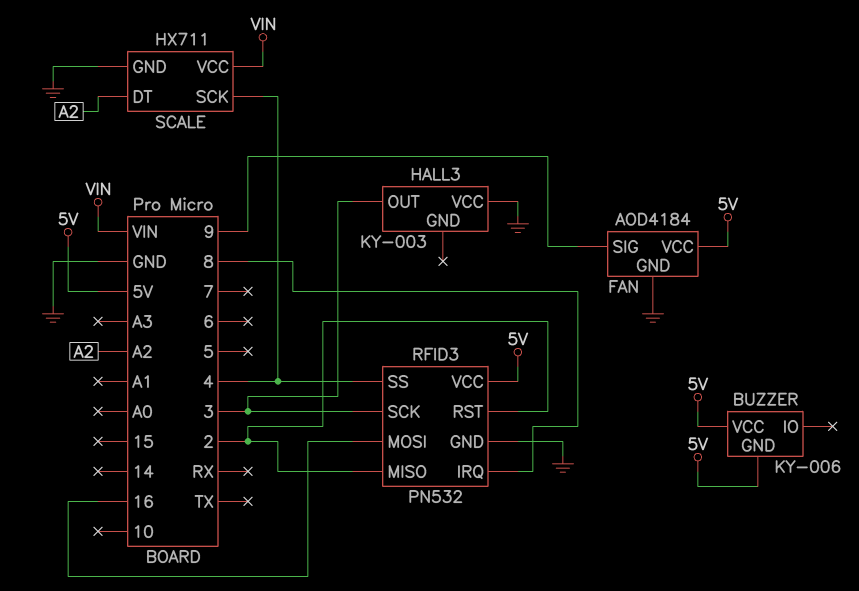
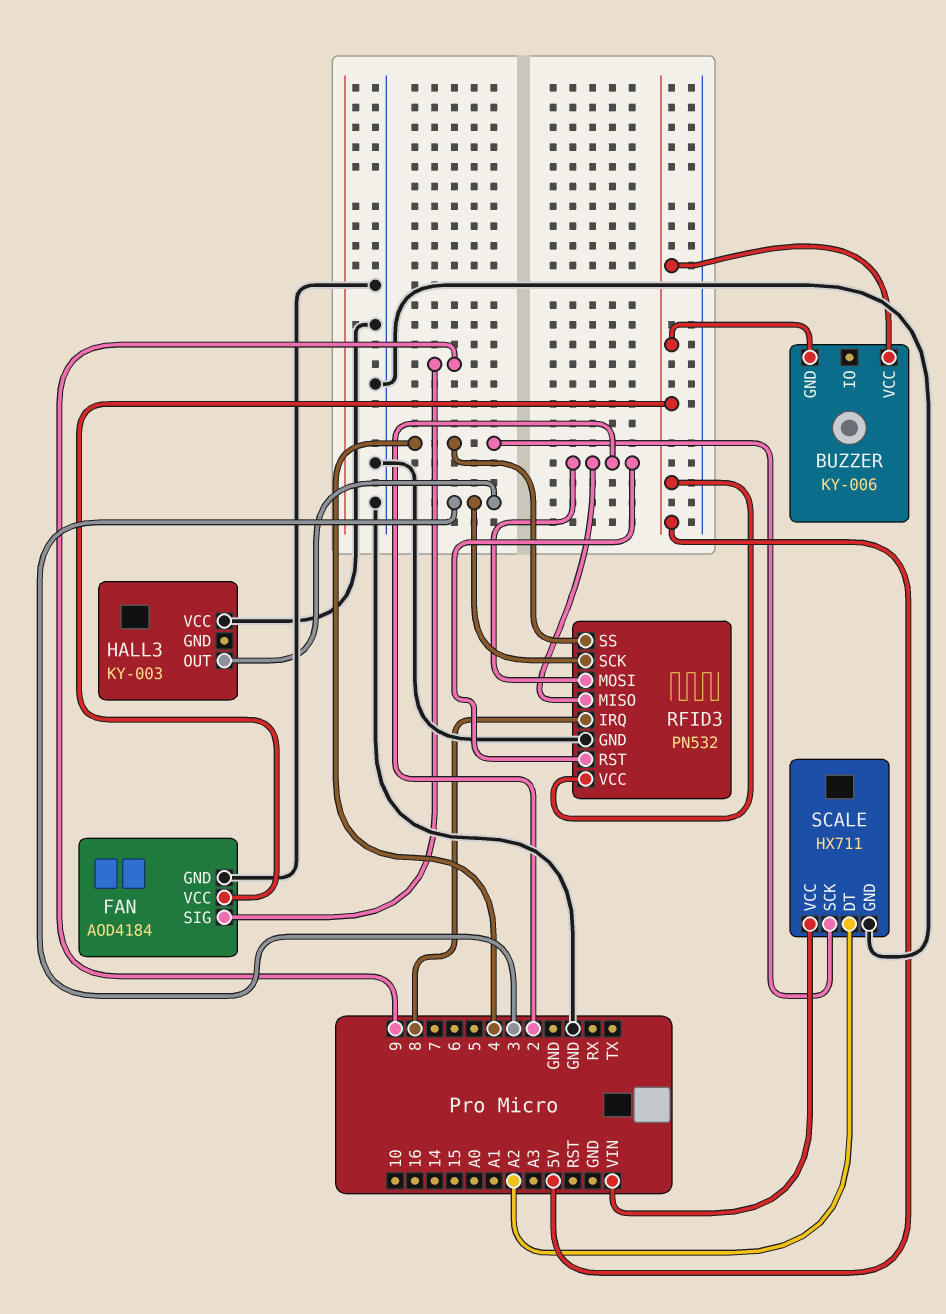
RFID3 pin MOSI: 16 -> 2

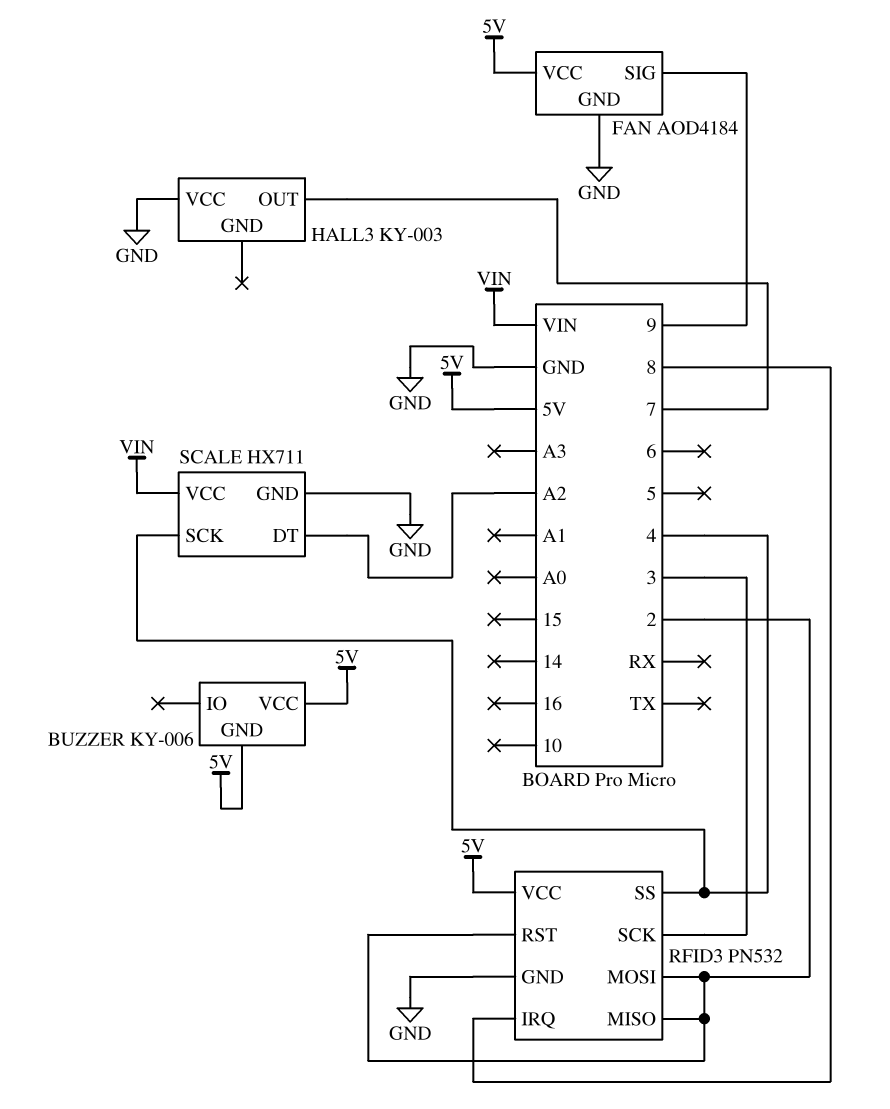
HALL3 pin OUT: 3 -> 7

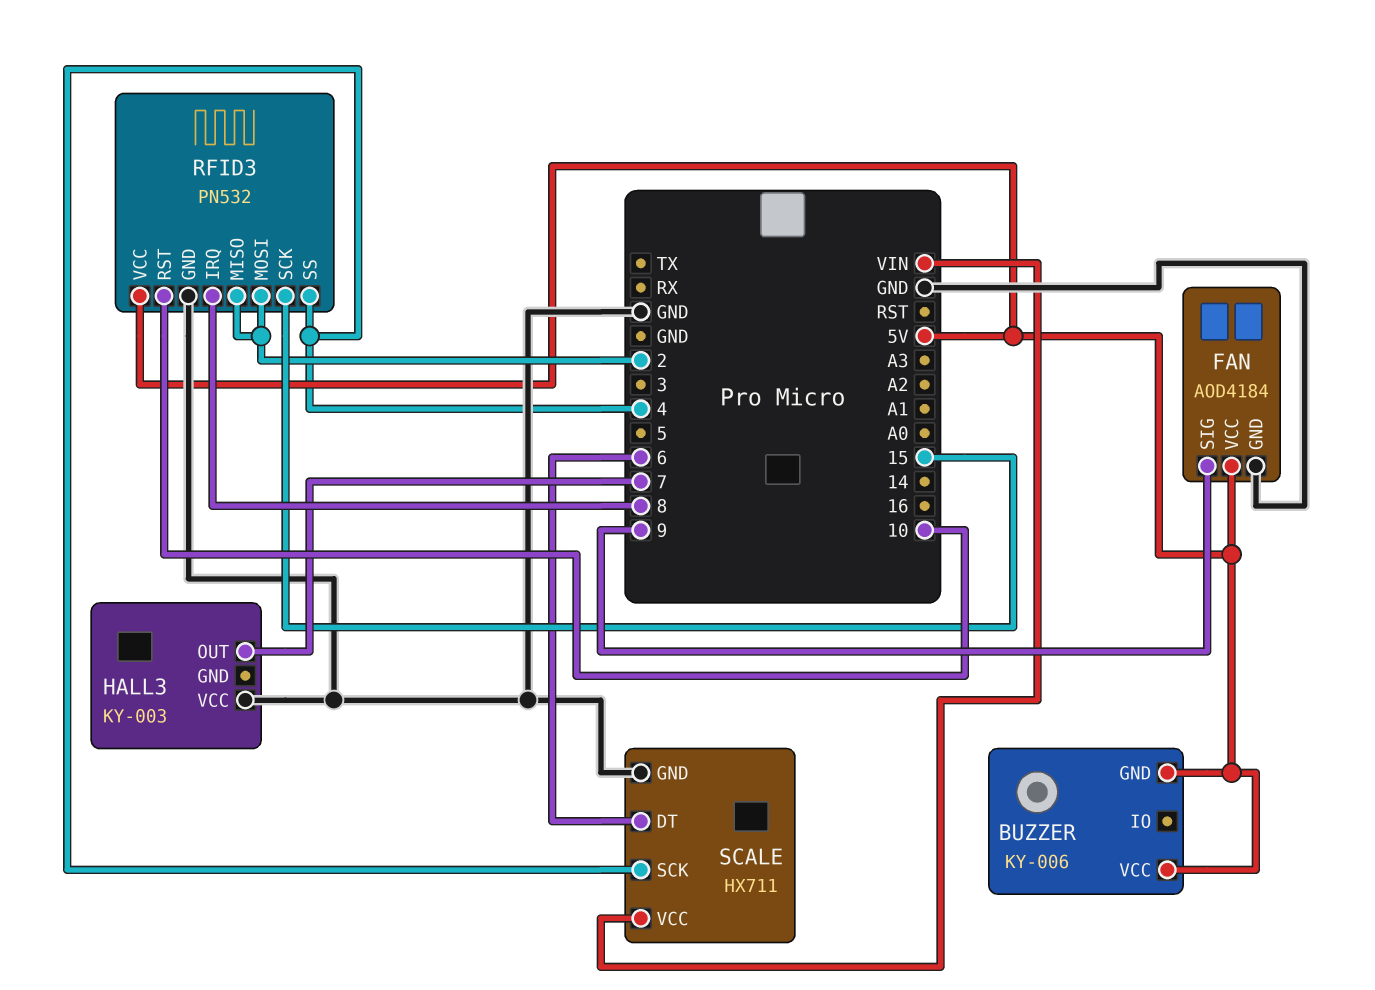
RFID3 pin RST: 2 -> 10
RFID3 pin SCK: 3 -> 15
SCALE pin DT: A2 -> 6

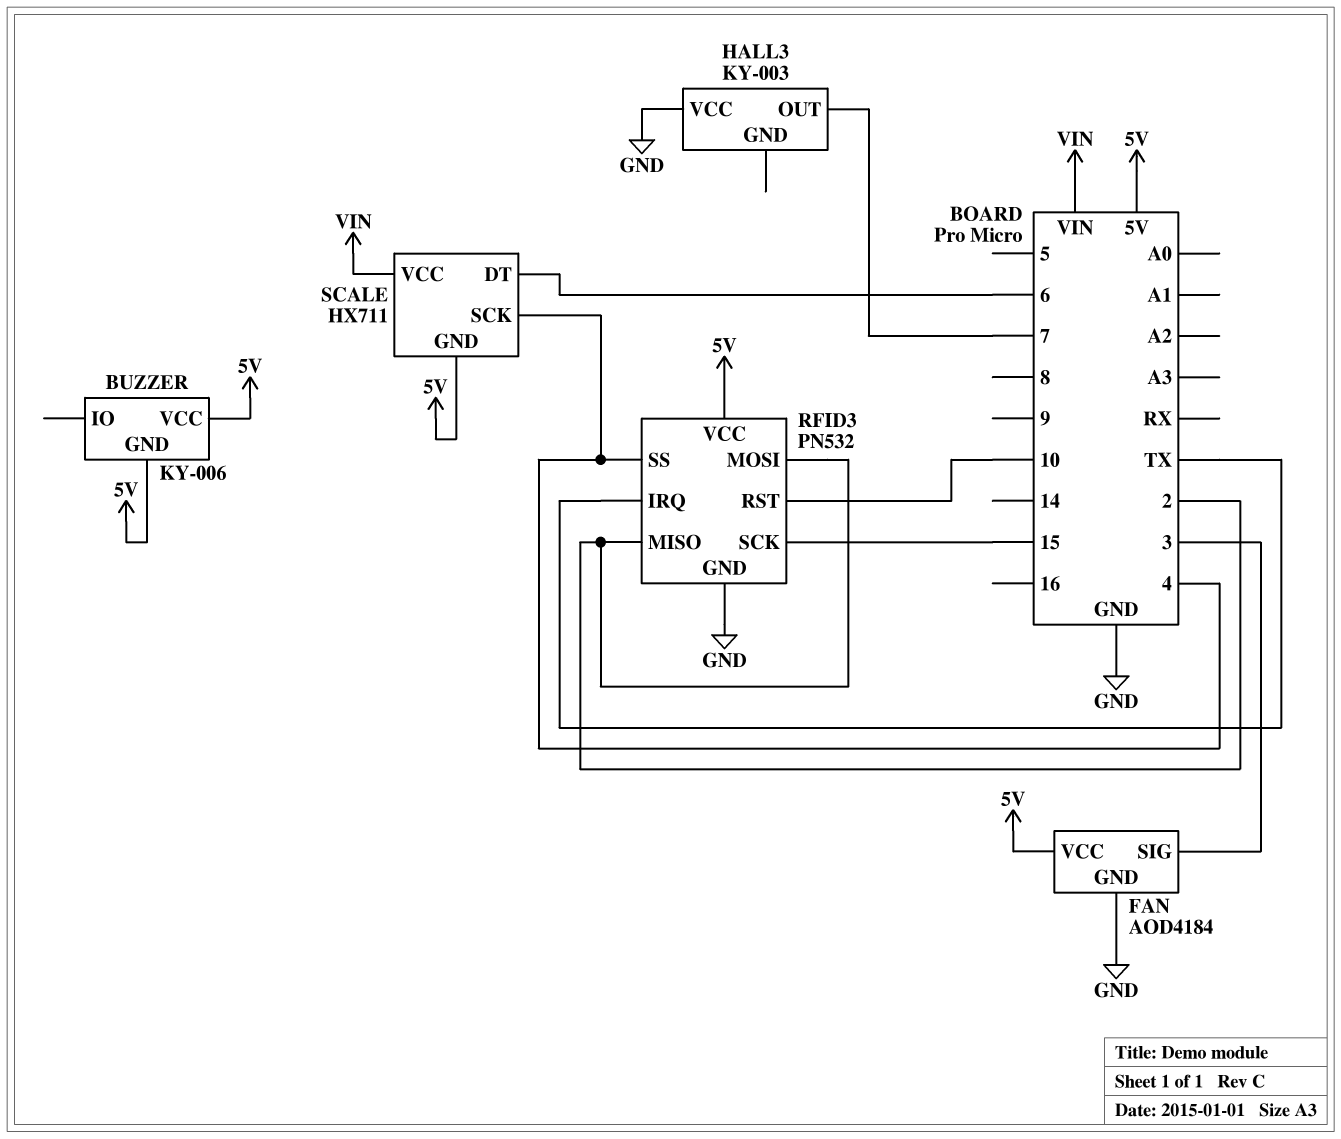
FAN pin SIG: 9 -> 3
RFID3 pin IRQ: 8 -> TX
SCALE pin GND: GND -> 5V

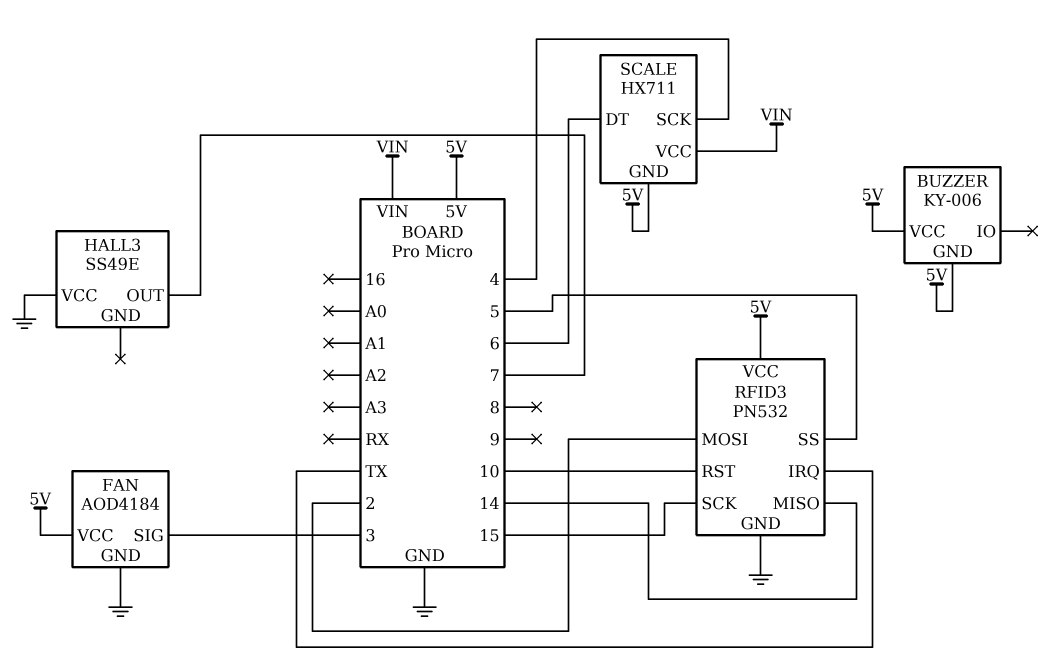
HALL3: KY-003 -> SS49E
RFID3 pin MISO: 2 -> 14
RFID3 pin SS: 4 -> 5

